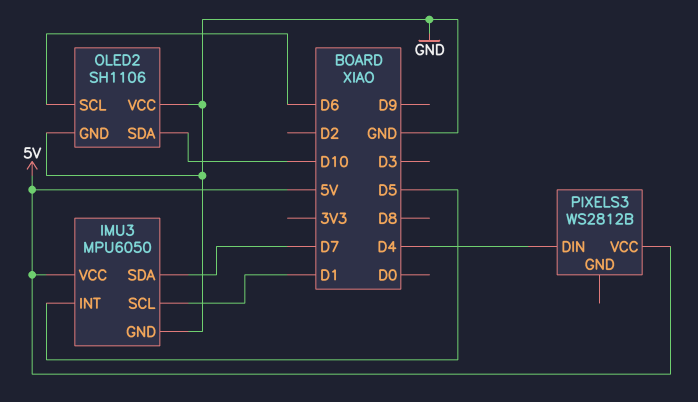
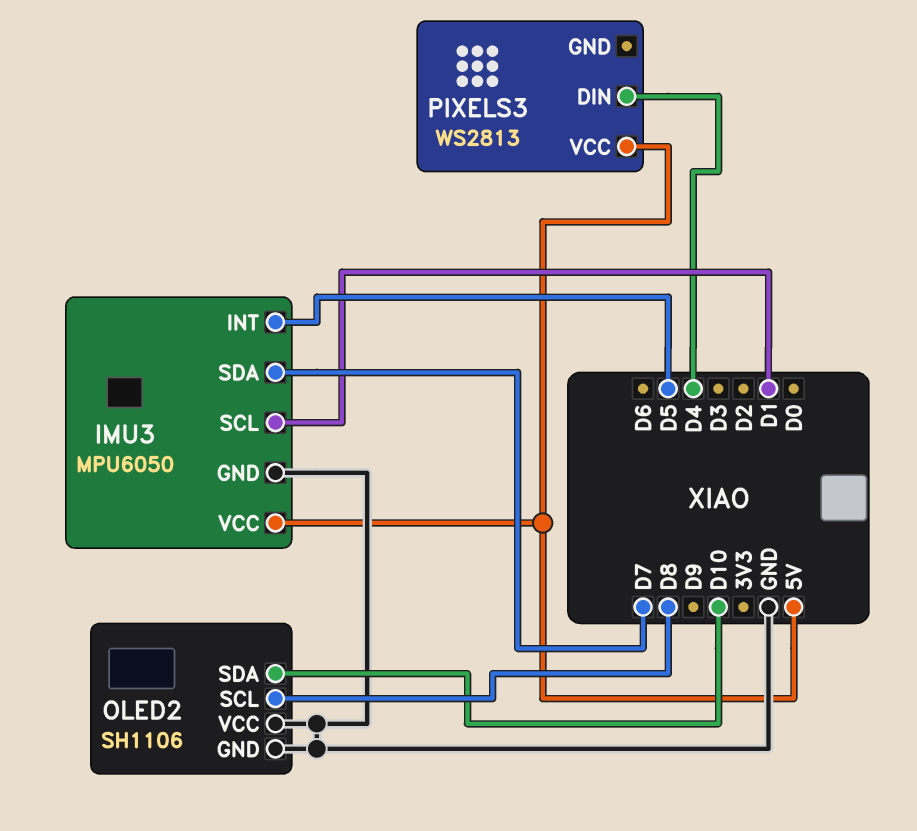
OLED2 pin SCL: D6 -> D8
PIXELS3: WS2812B -> WS2813

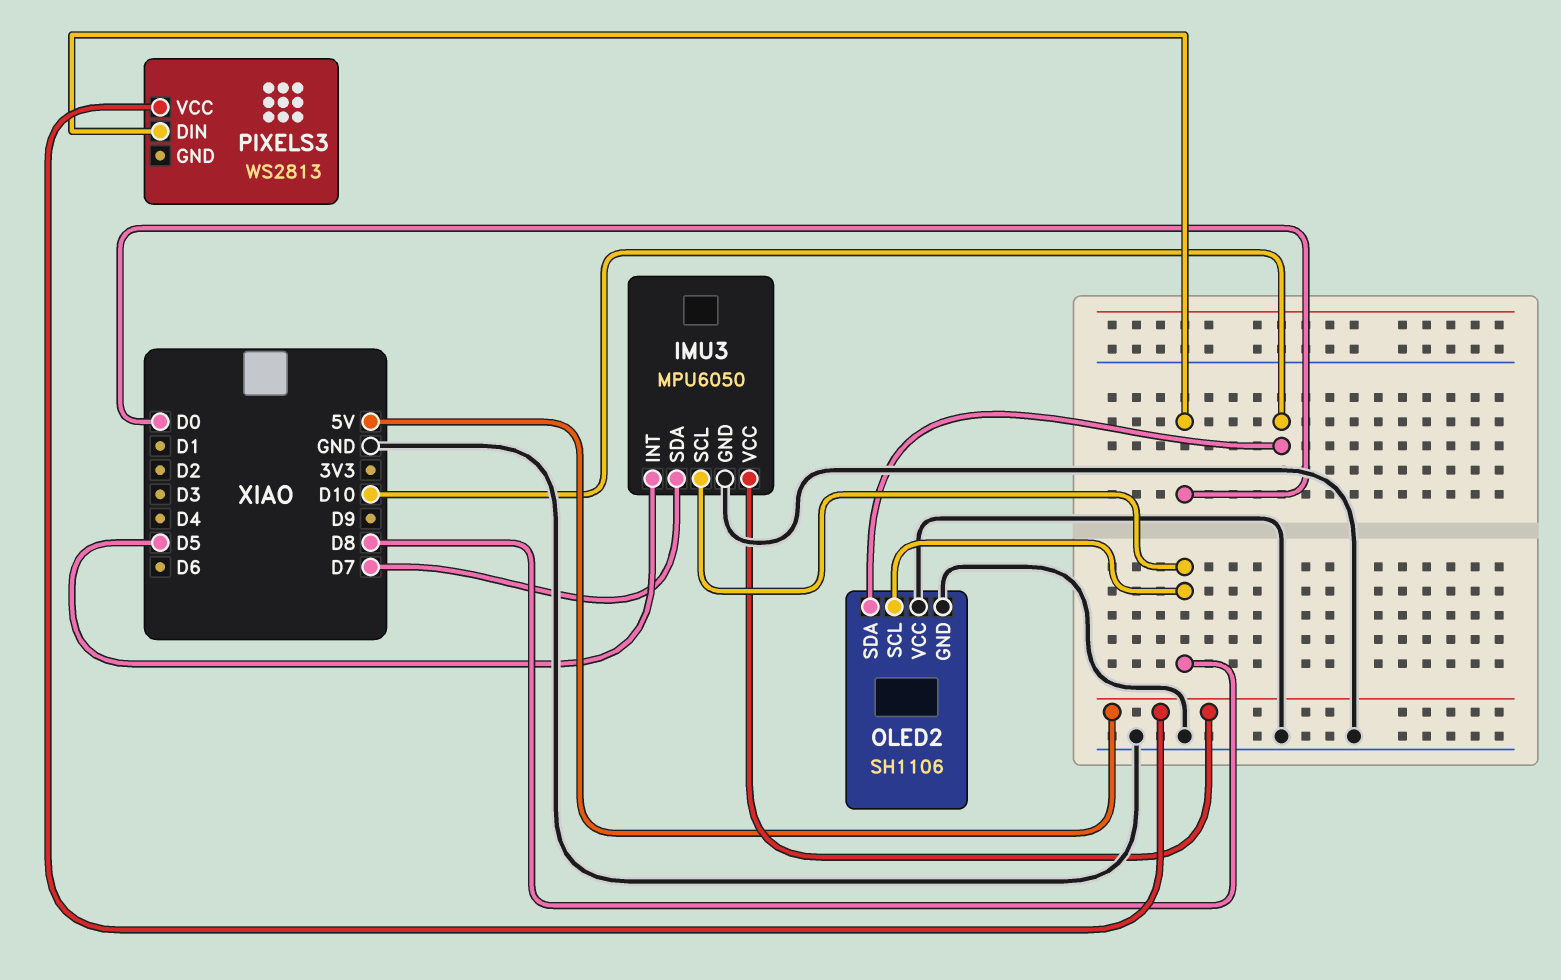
IMU3 pin SCL: D1 -> D8
PIXELS3 pin DIN: D4 -> D0

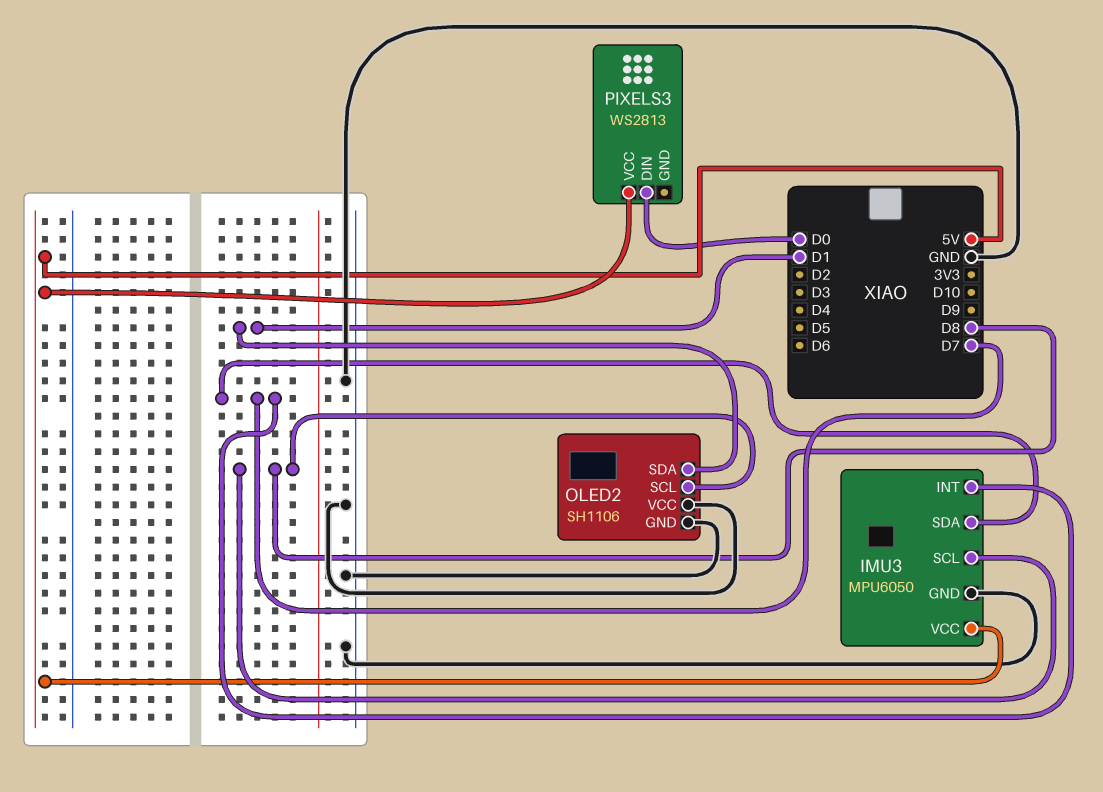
IMU3 pin INT: D5 -> D7
OLED2 pin SDA: D10 -> D1

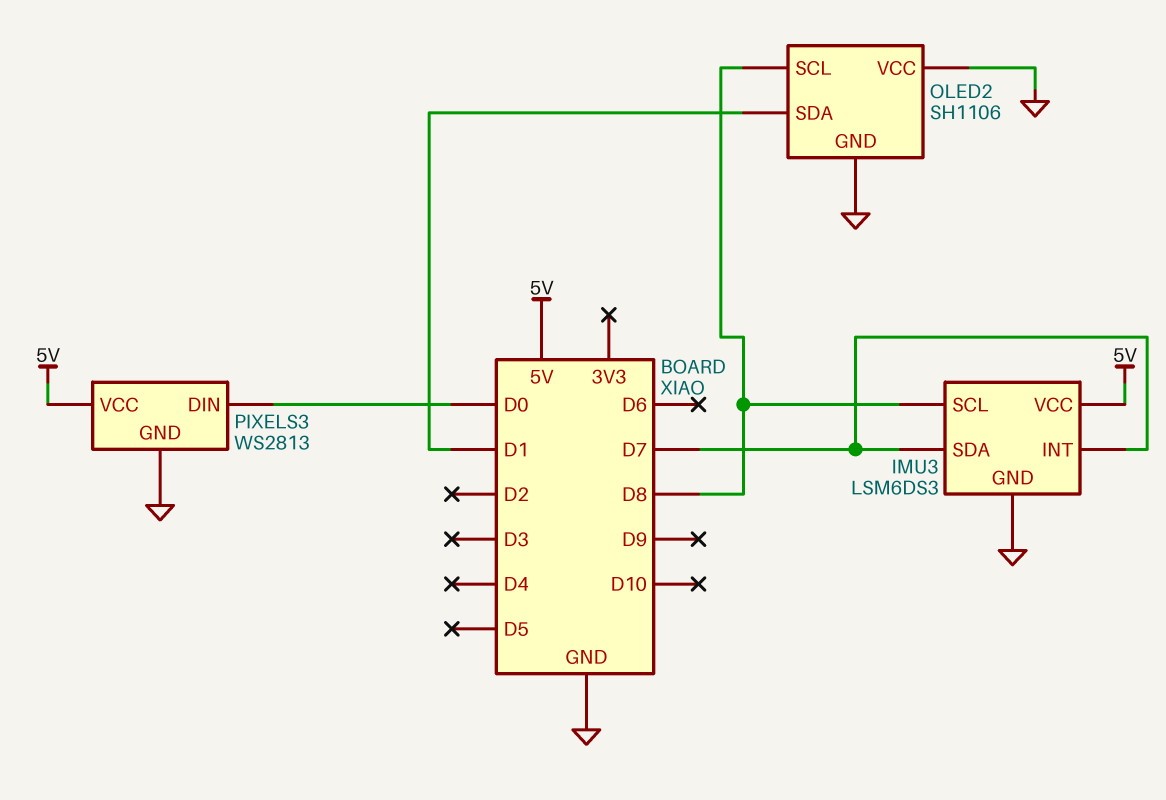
IMU3: MPU6050 -> LSM6DS3
PIXELS3 pin GND: none -> GND

